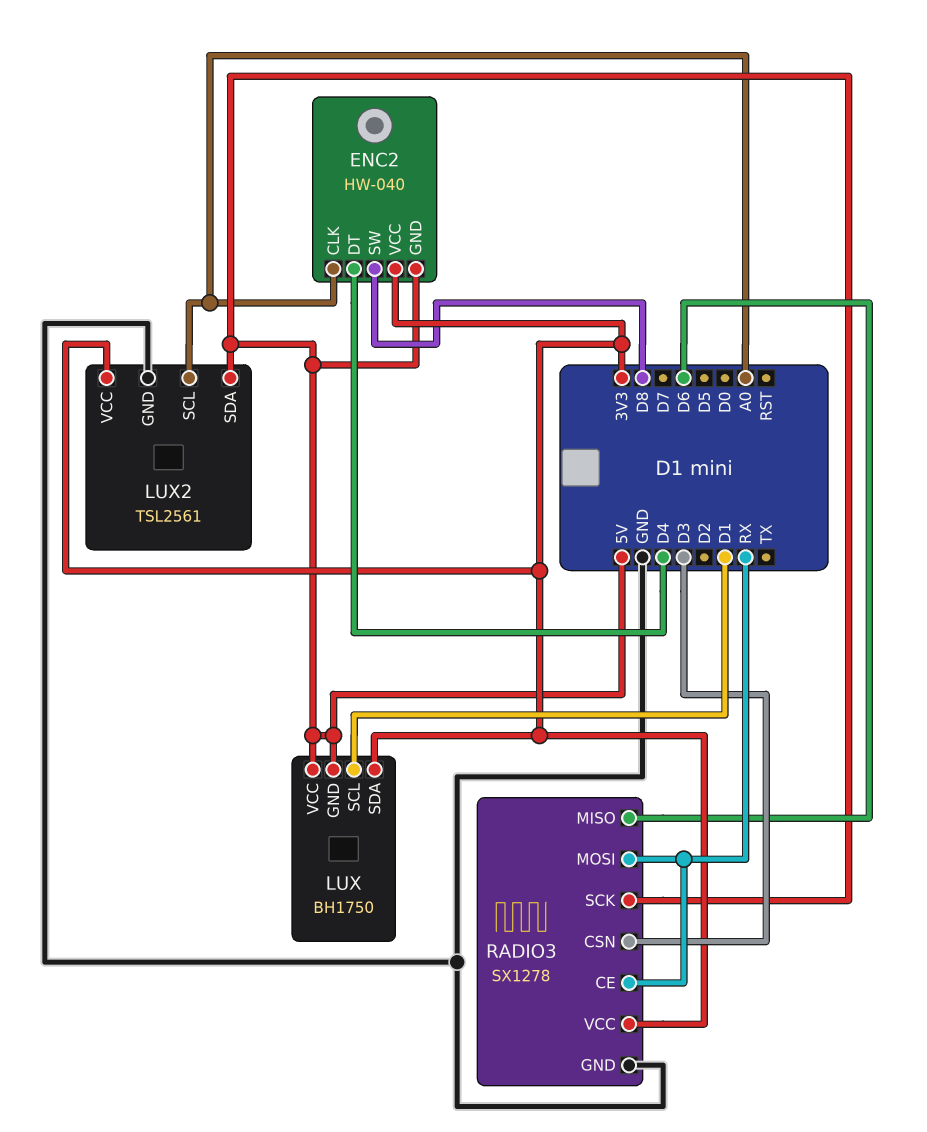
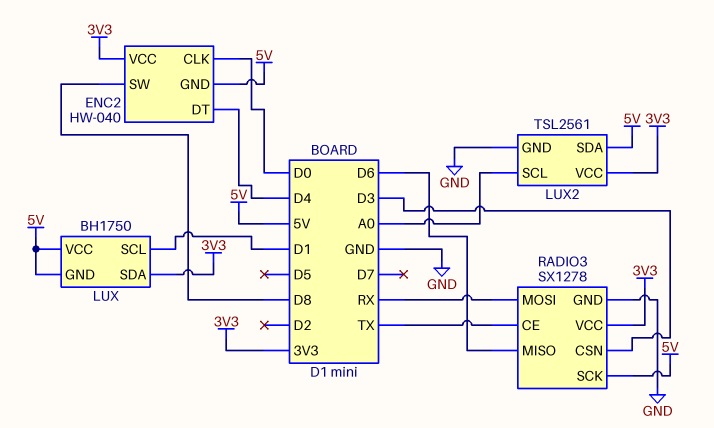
ENC2 pin CLK: A0 -> D0
RADIO3 pin CE: RX -> TX

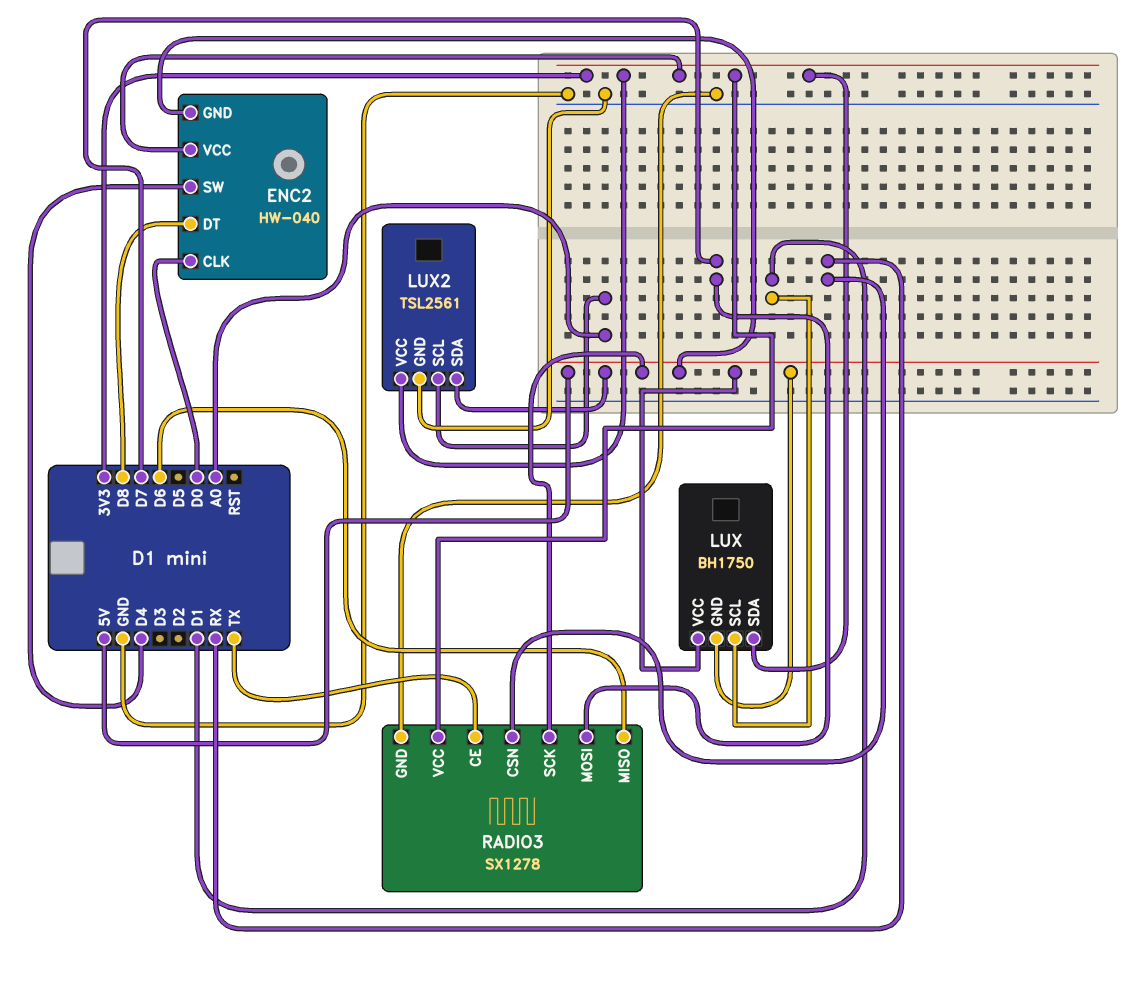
ENC2 pin DT: D4 -> D8
ENC2 pin SW: D8 -> D4
RADIO3 pin CSN: D3 -> RX
RADIO3 pin MOSI: RX -> D7

